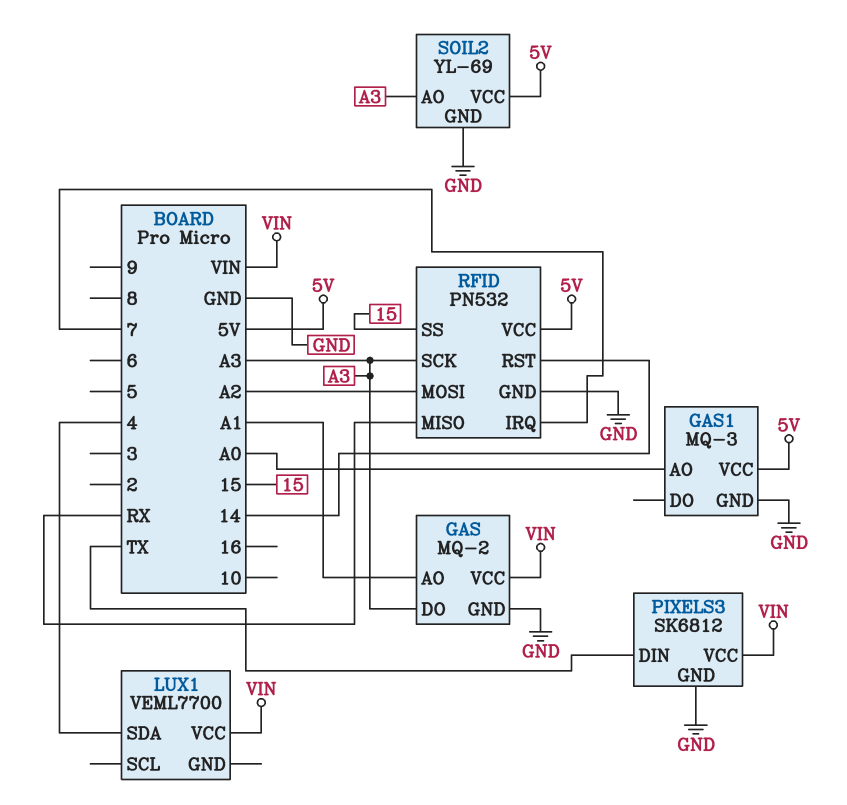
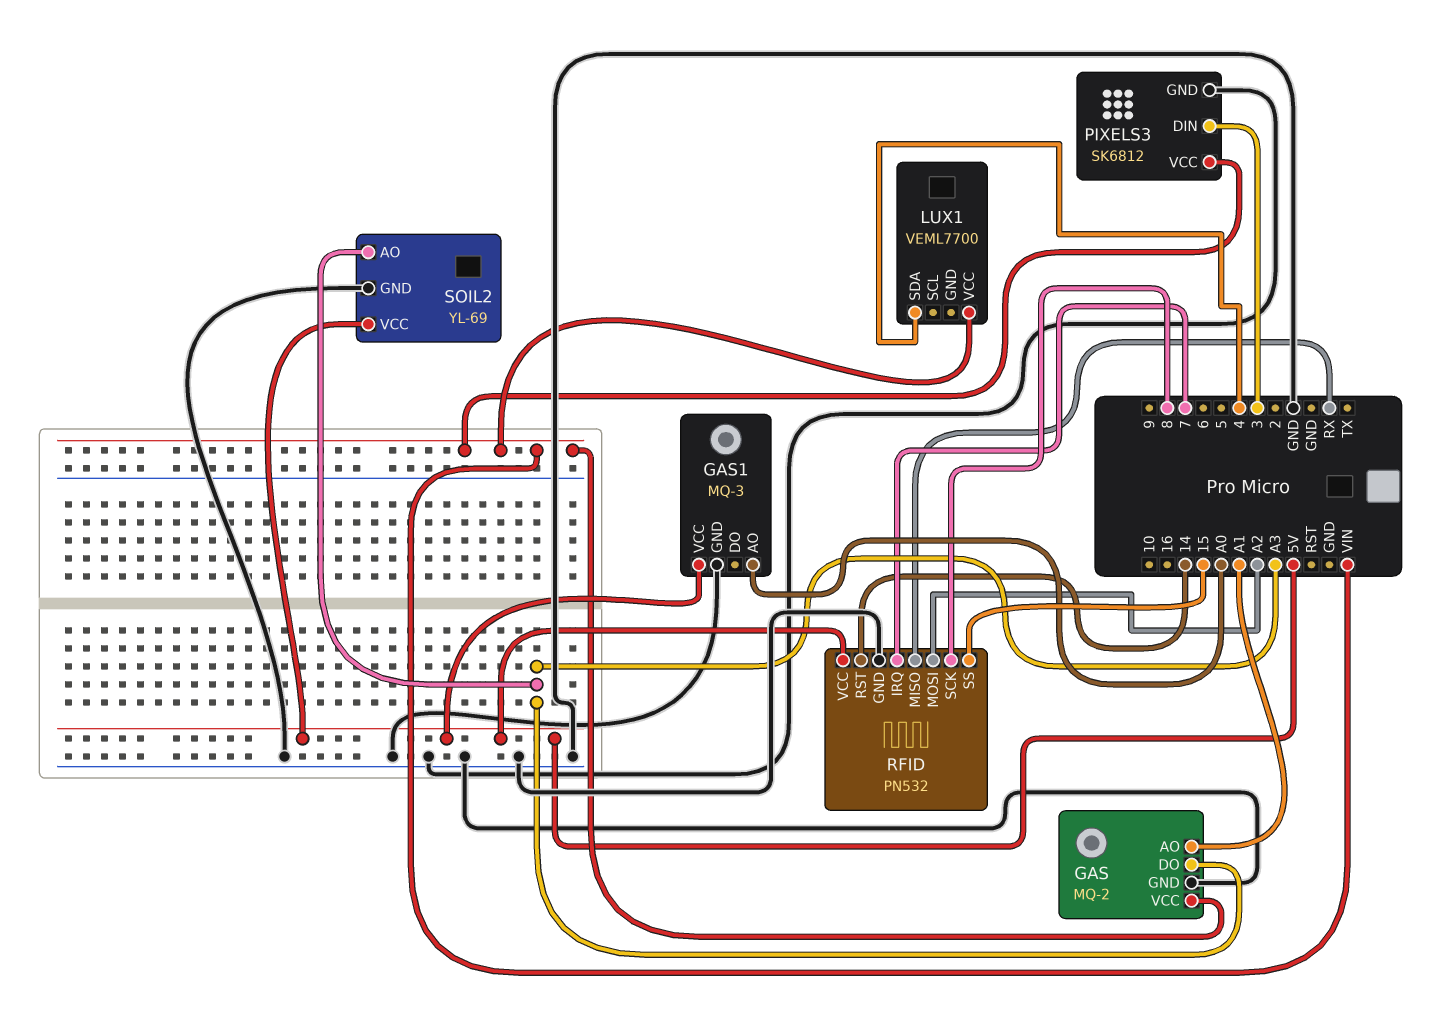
PIXELS3 pin DIN: TX -> 3
RFID pin SCK: A3 -> 8

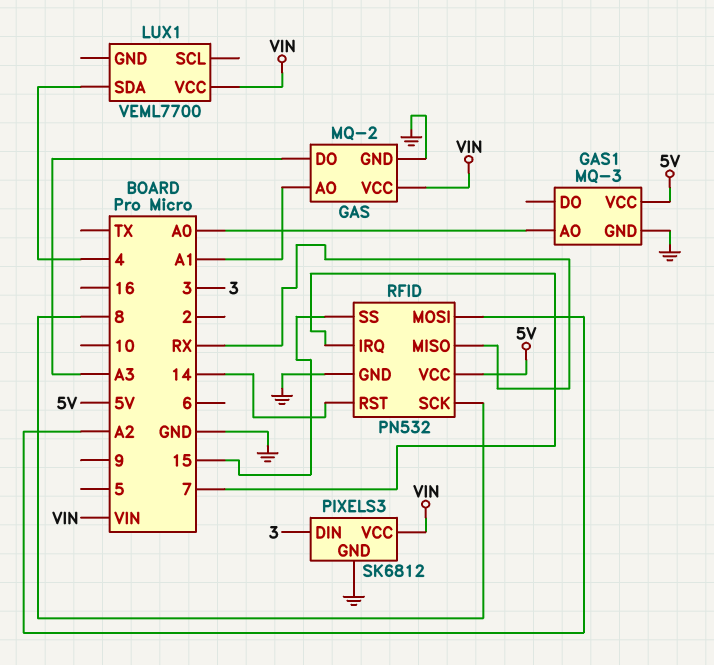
SOIL2: YL-69 -> none
SOIL2 pin AO: A3 -> none
SOIL2 pin GND: GND -> none
SOIL2 pin VCC: 5V -> none

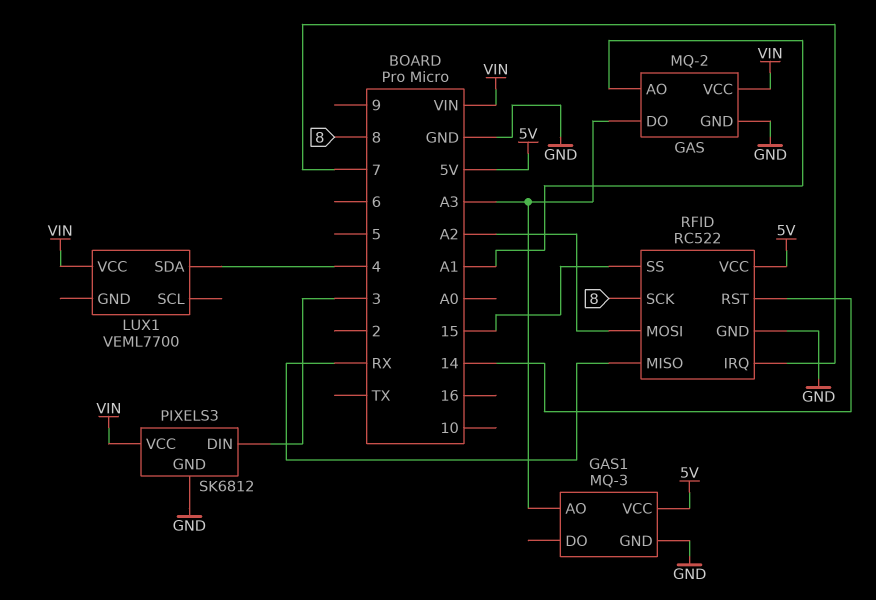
GAS1 pin AO: A0 -> A3
RFID: PN532 -> RC522

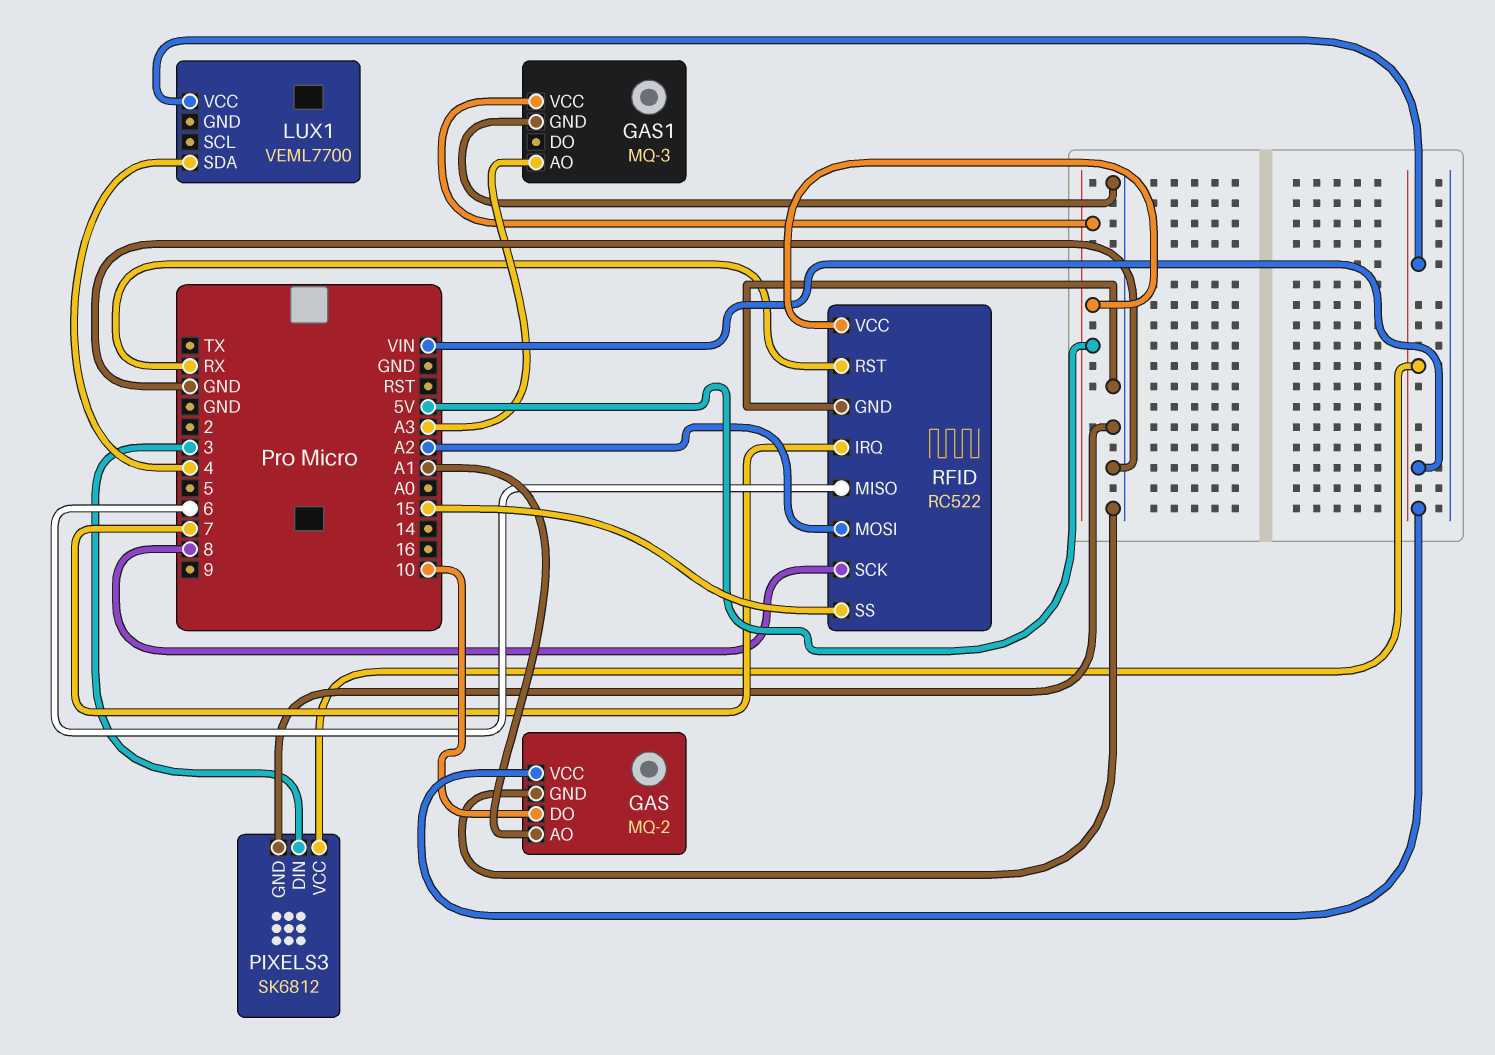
GAS pin DO: A3 -> 10
RFID pin MISO: RX -> 6
RFID pin RST: 14 -> RX

